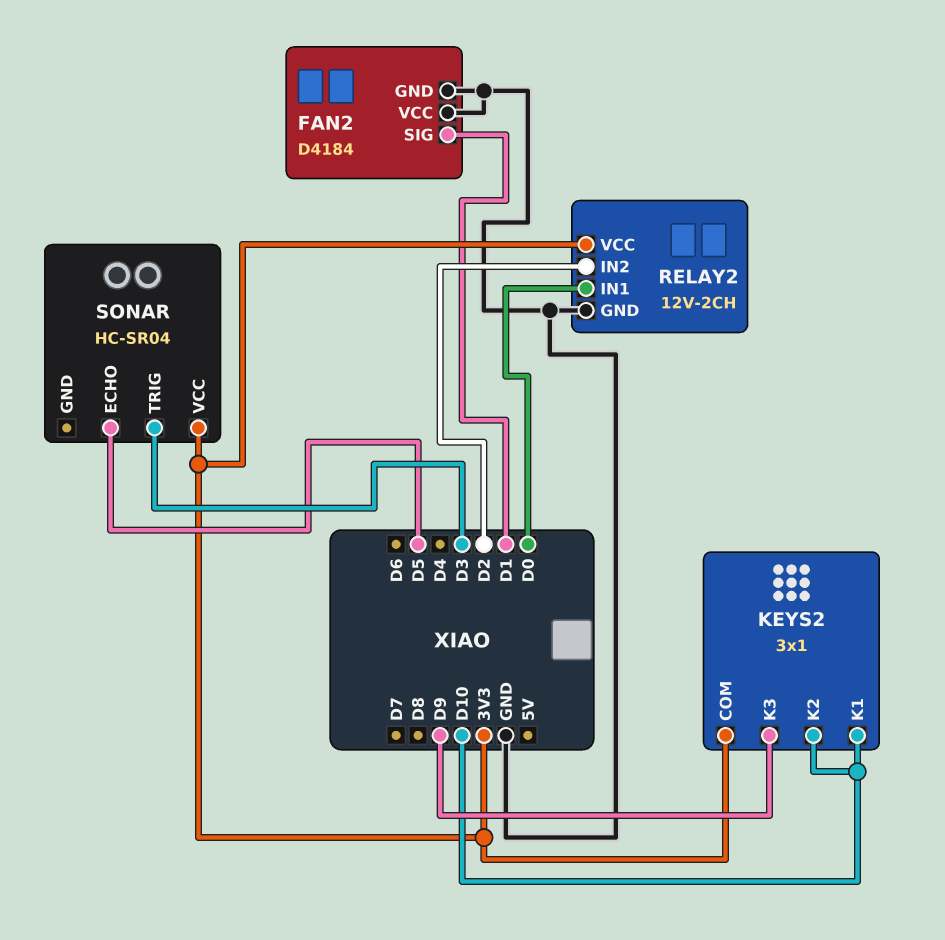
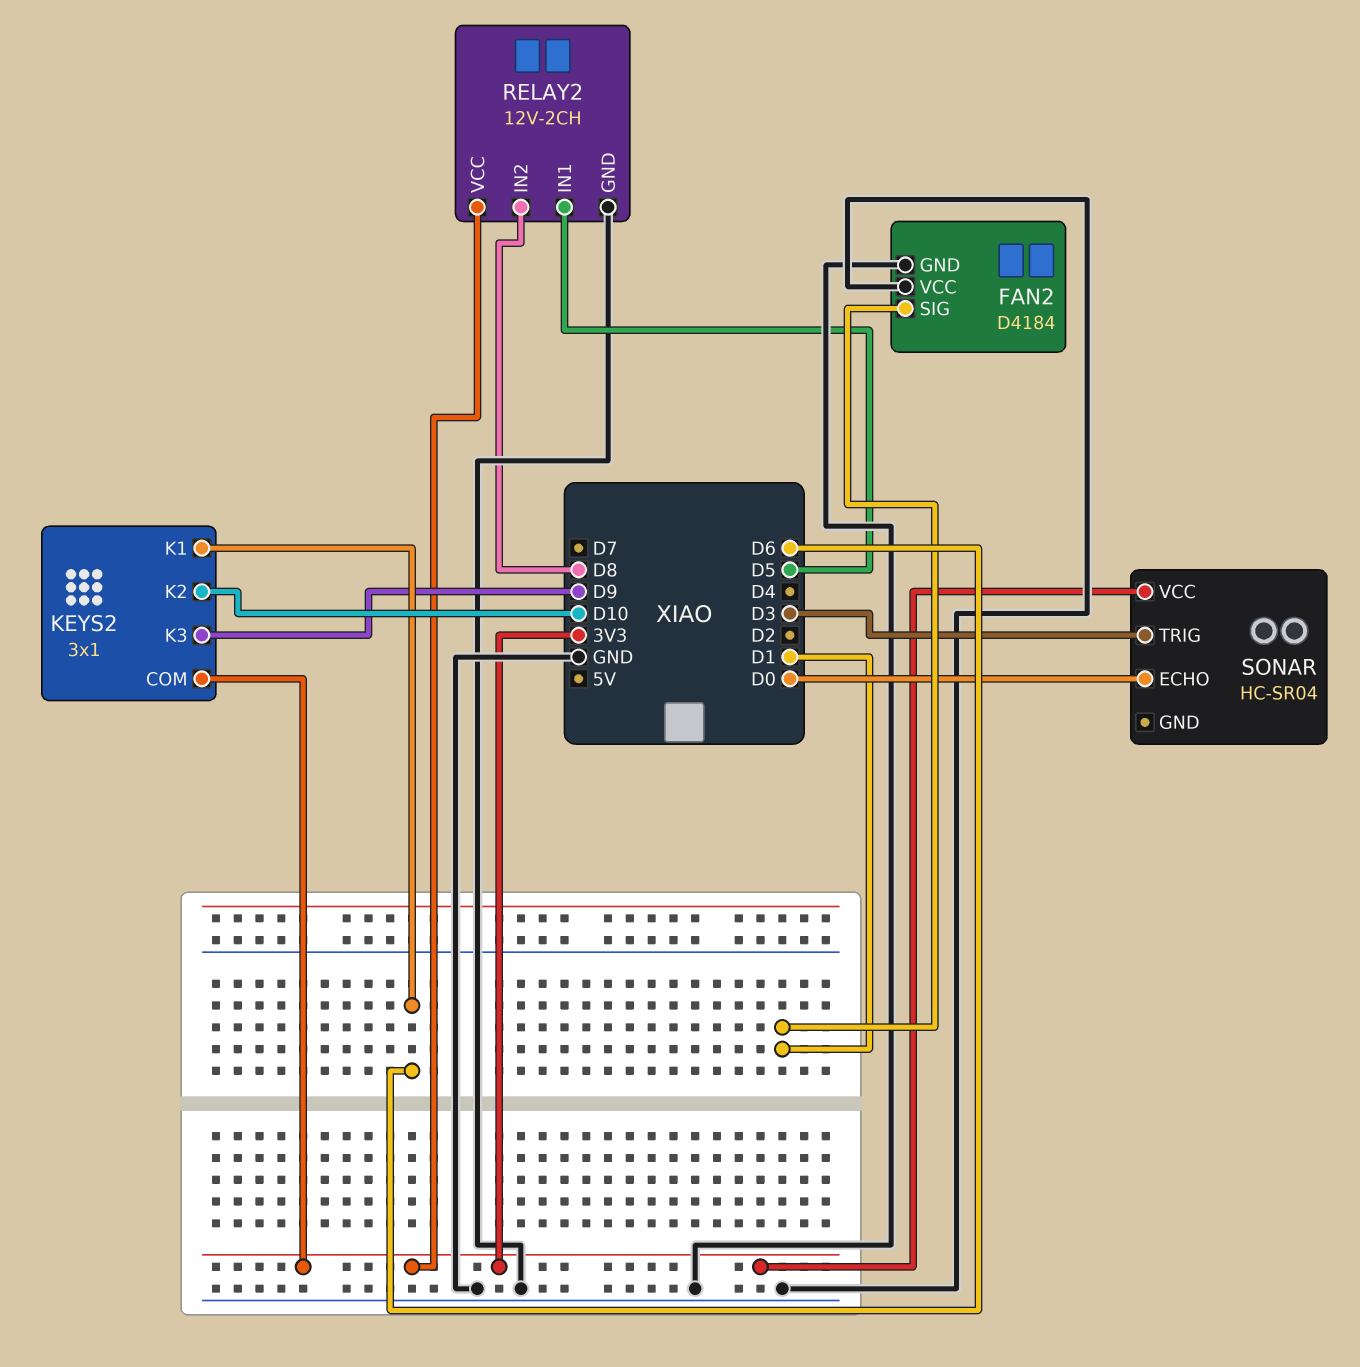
KEYS2 pin K1: D10 -> D6
RELAY2 pin IN1: D0 -> D5
RELAY2 pin IN2: D2 -> D8
SONAR pin ECHO: D5 -> D0

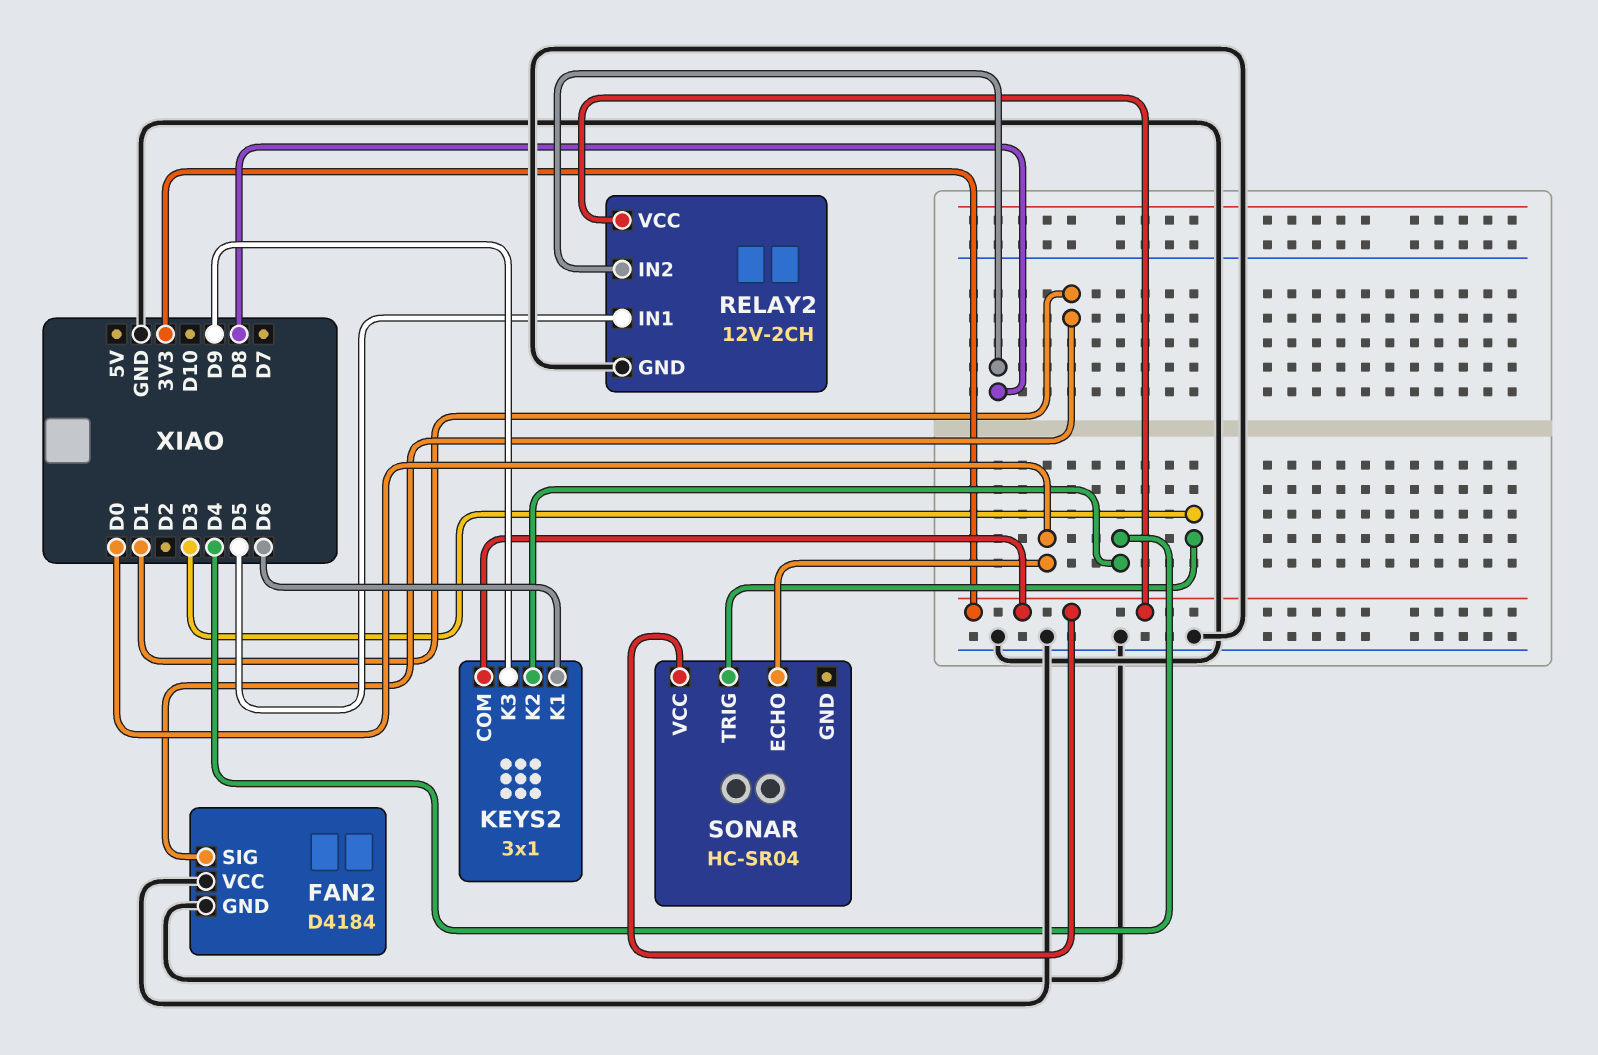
KEYS2 pin K2: D10 -> D4

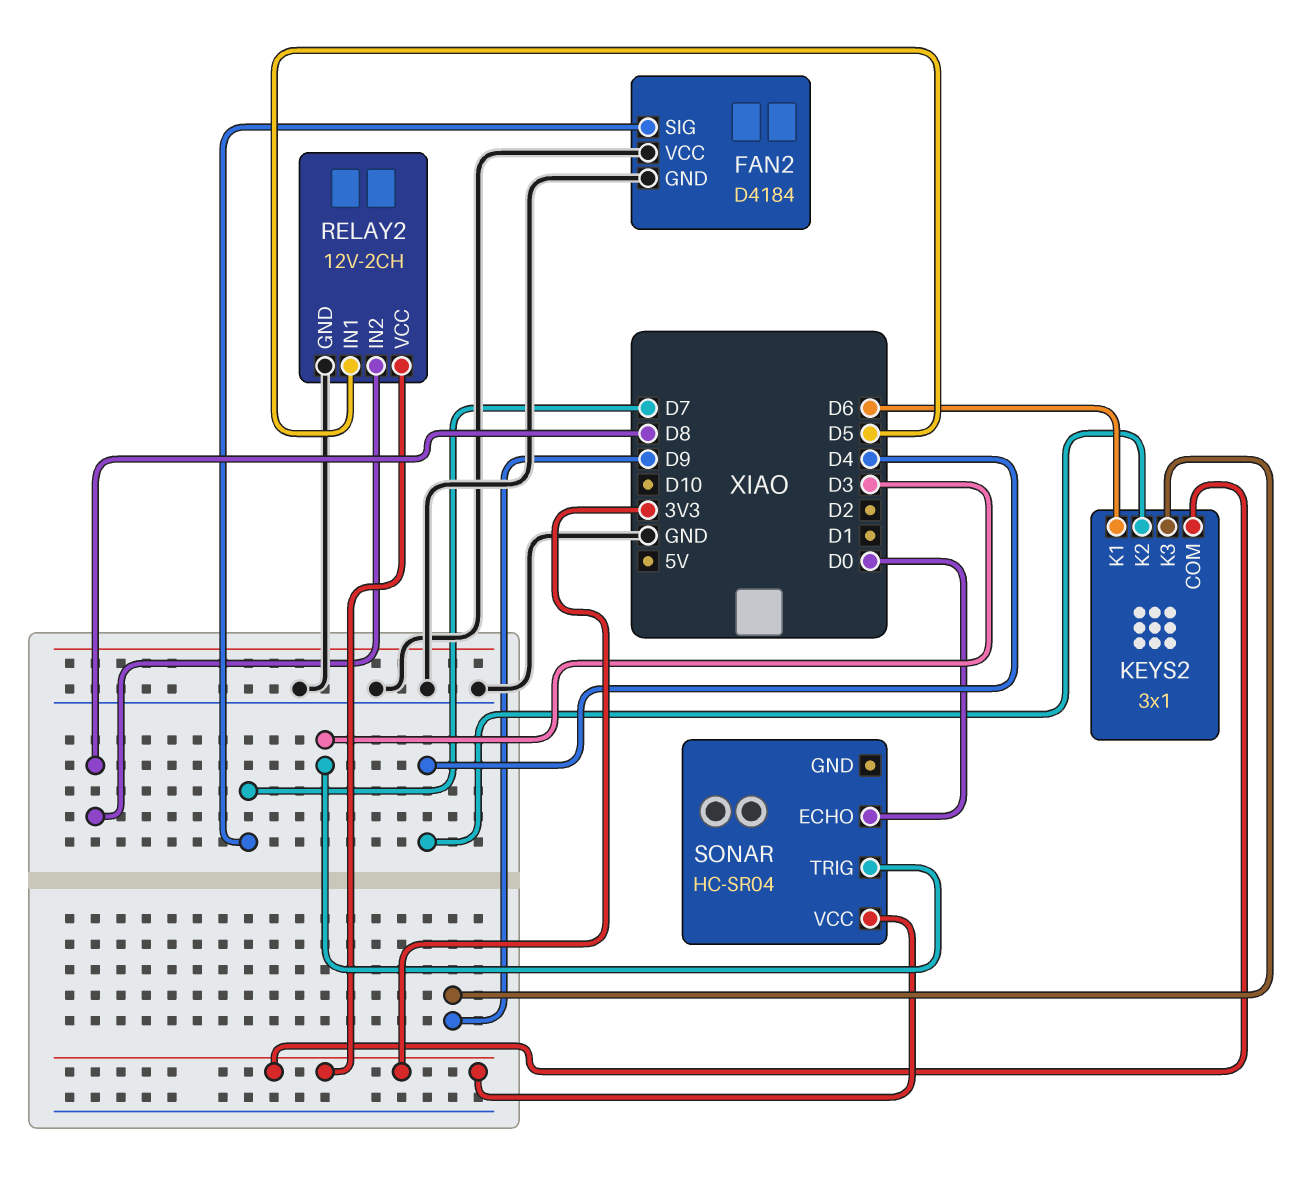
FAN2 pin SIG: D1 -> D7

